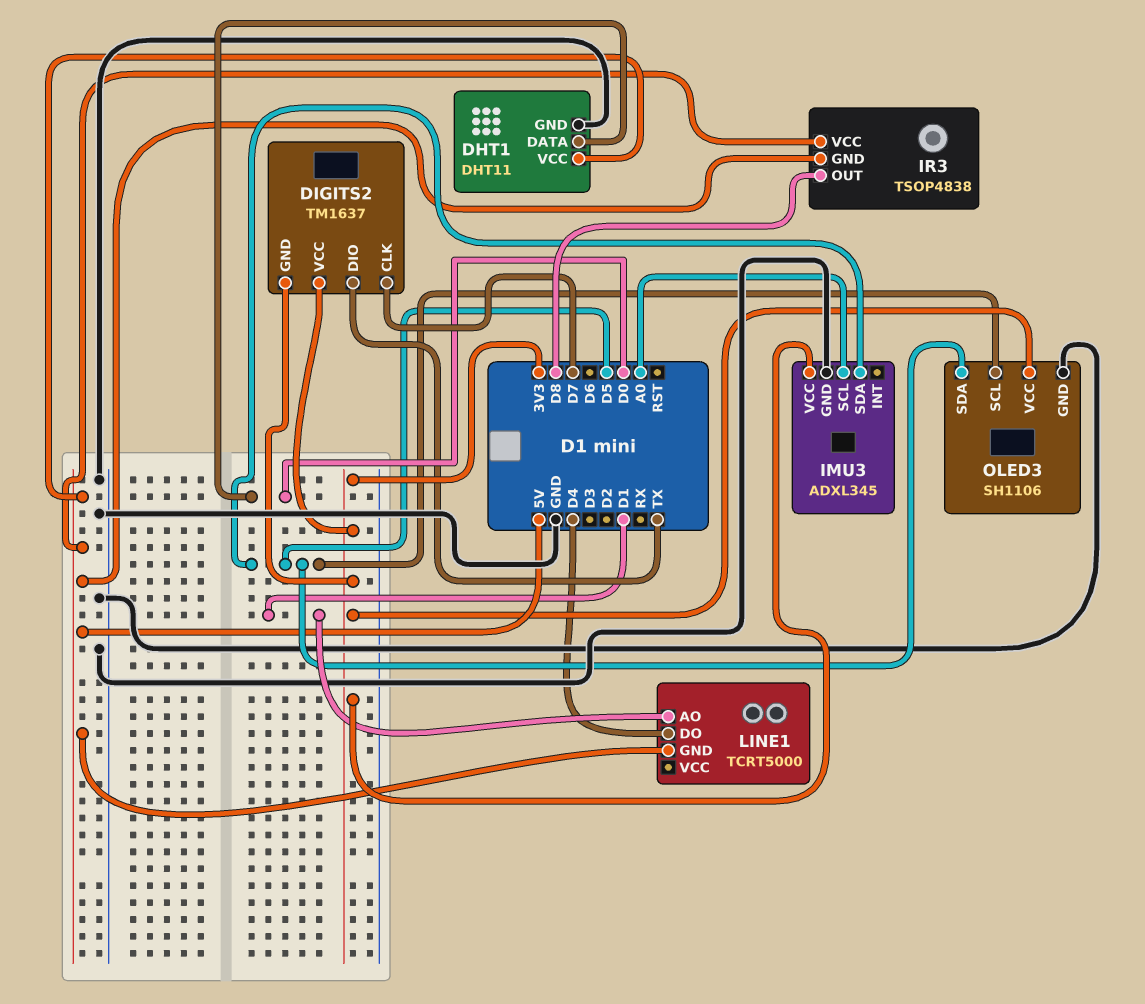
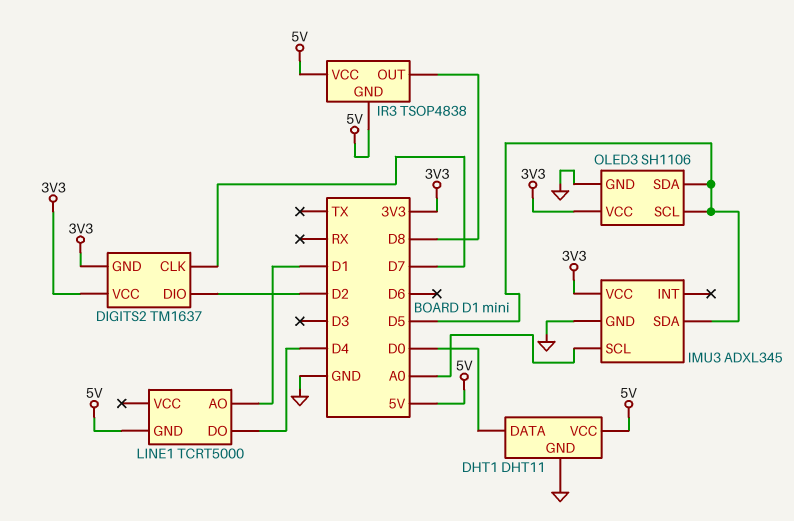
DIGITS2 pin DIO: TX -> D2

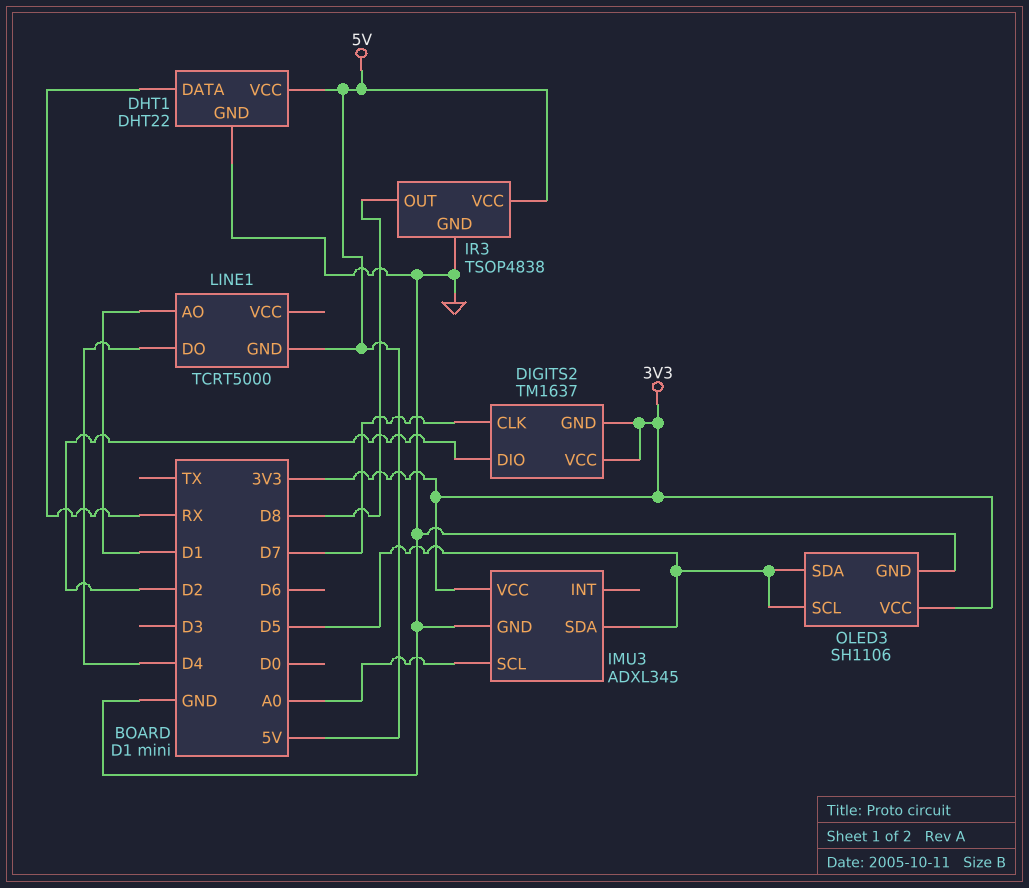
DHT1: DHT11 -> DHT22
DHT1 pin DATA: D0 -> RX
IR3 pin GND: 5V -> GND

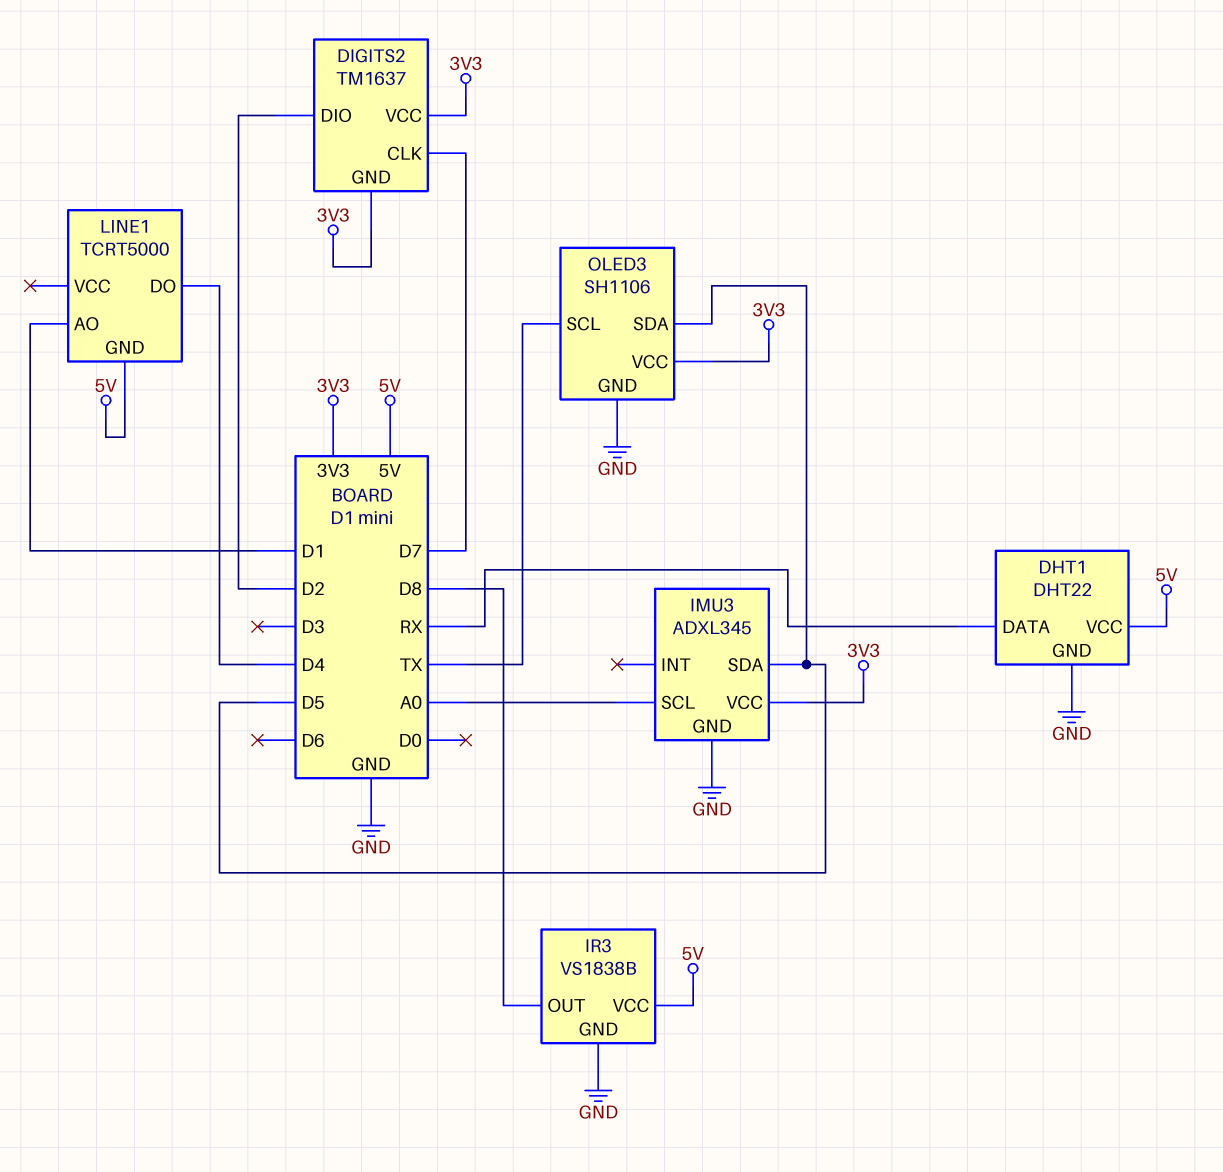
IR3: TSOP4838 -> VS1838B
OLED3 pin SCL: D5 -> TX

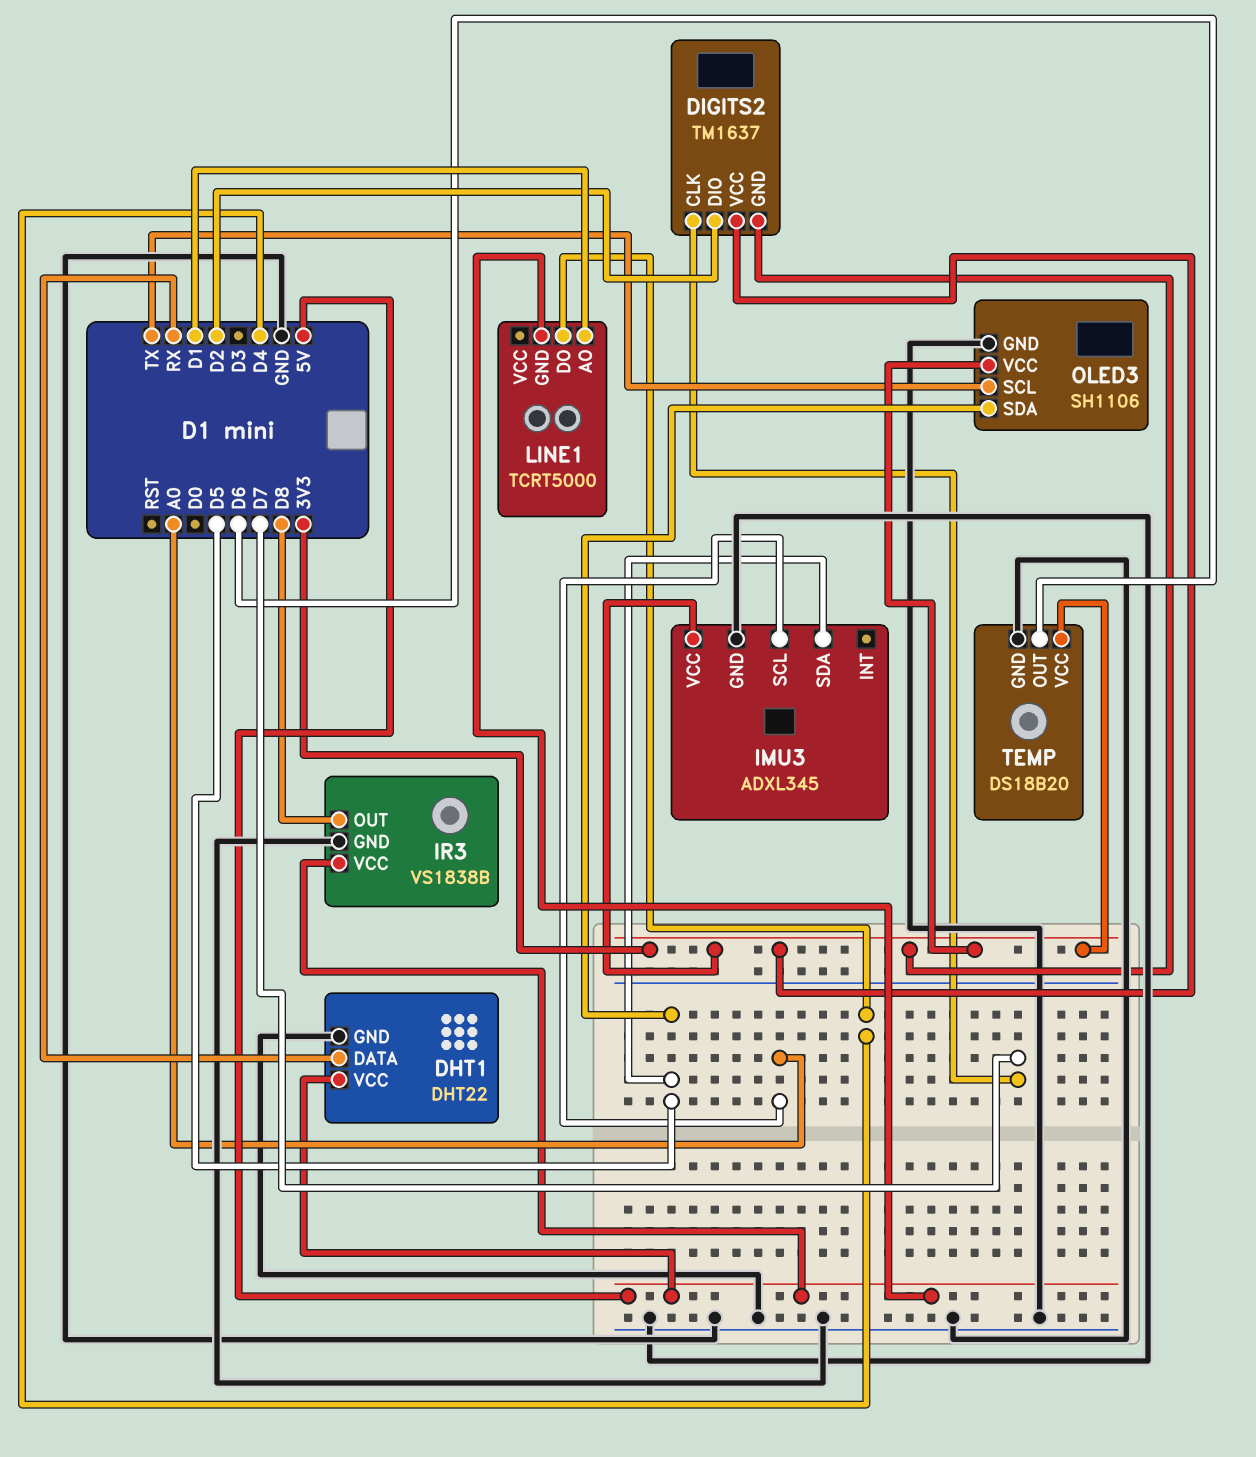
TEMP: none -> DS18B20
TEMP pin GND: none -> GND
TEMP pin OUT: none -> D6
TEMP pin VCC: none -> 3V3

